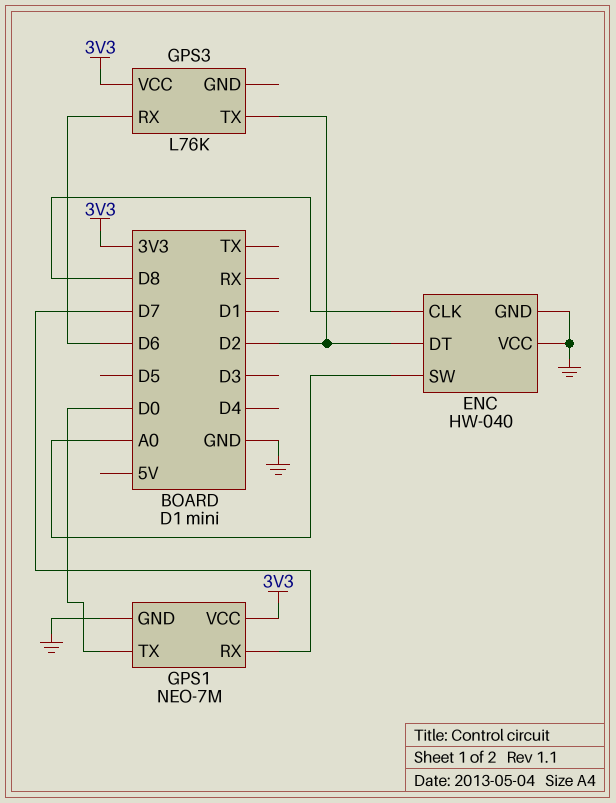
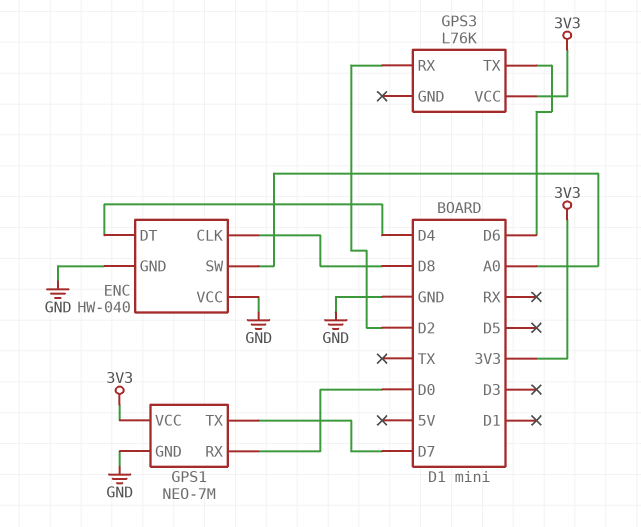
ENC pin DT: D2 -> D4
GPS1 pin RX: D7 -> D0
GPS1 pin TX: D0 -> D7
GPS3 pin RX: D6 -> D2
GPS3 pin TX: D2 -> D6

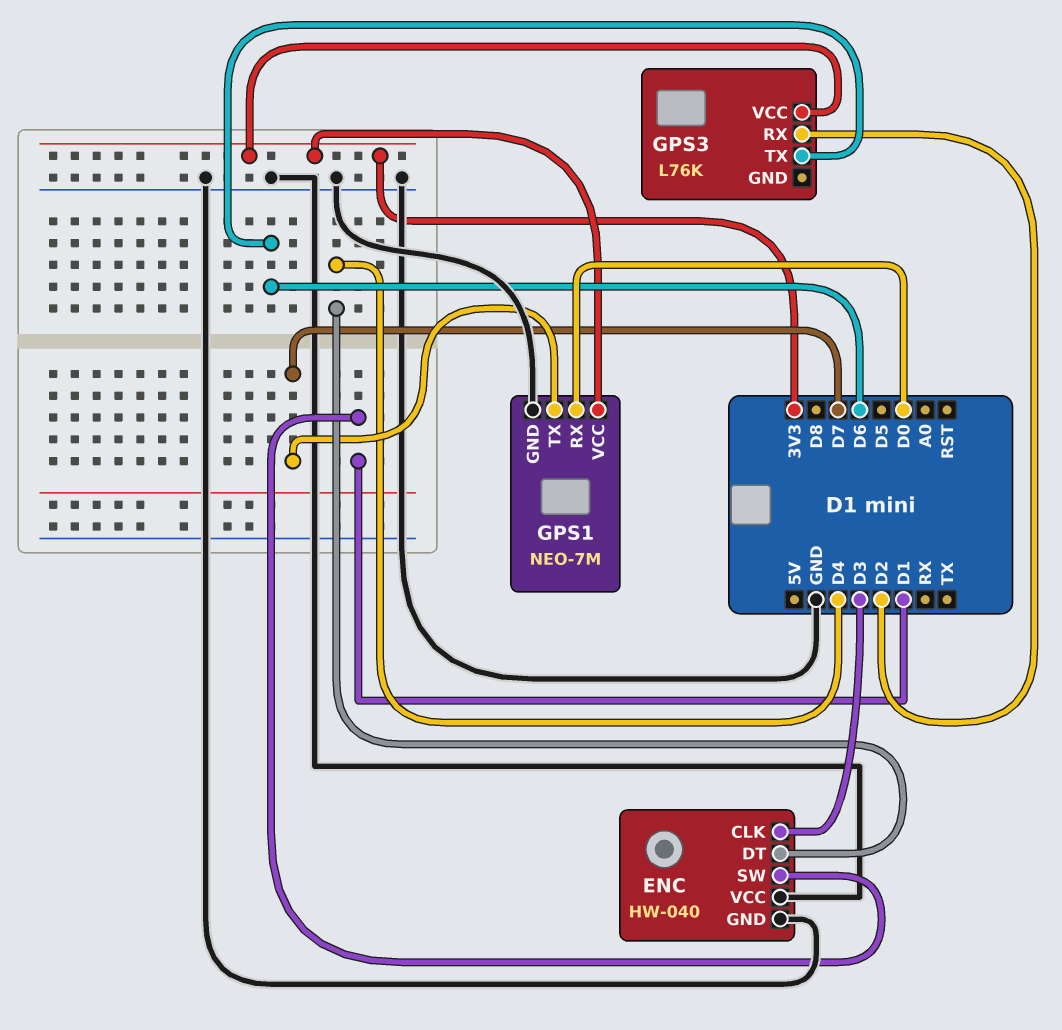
ENC pin CLK: D8 -> D3
ENC pin SW: A0 -> D1

